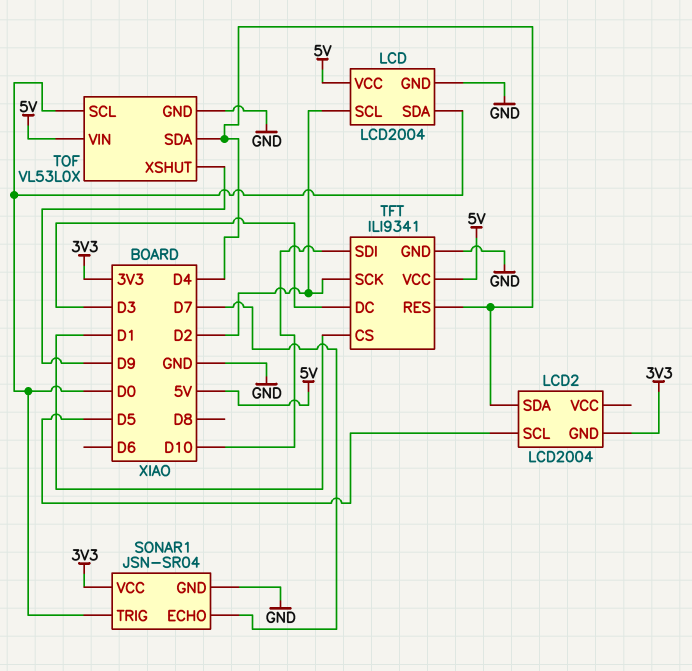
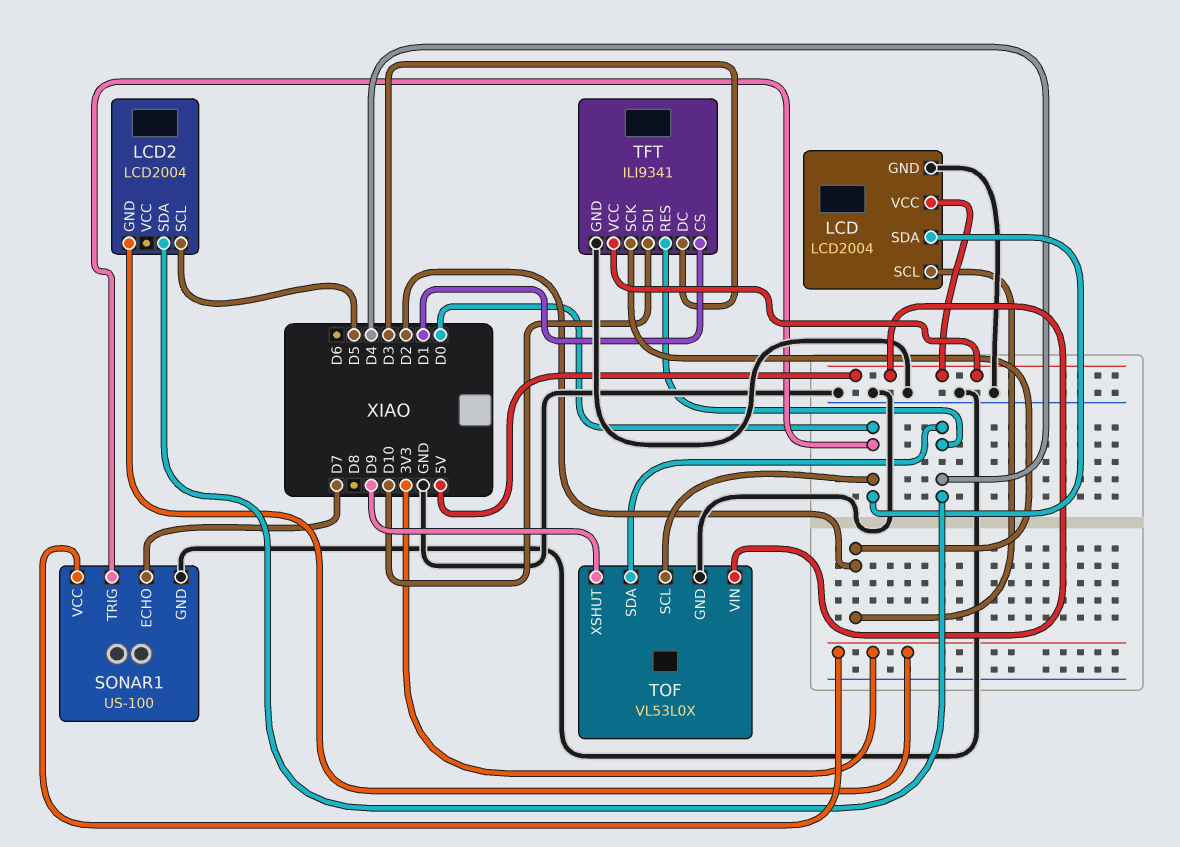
SONAR1: JSN-SR04 -> US-100

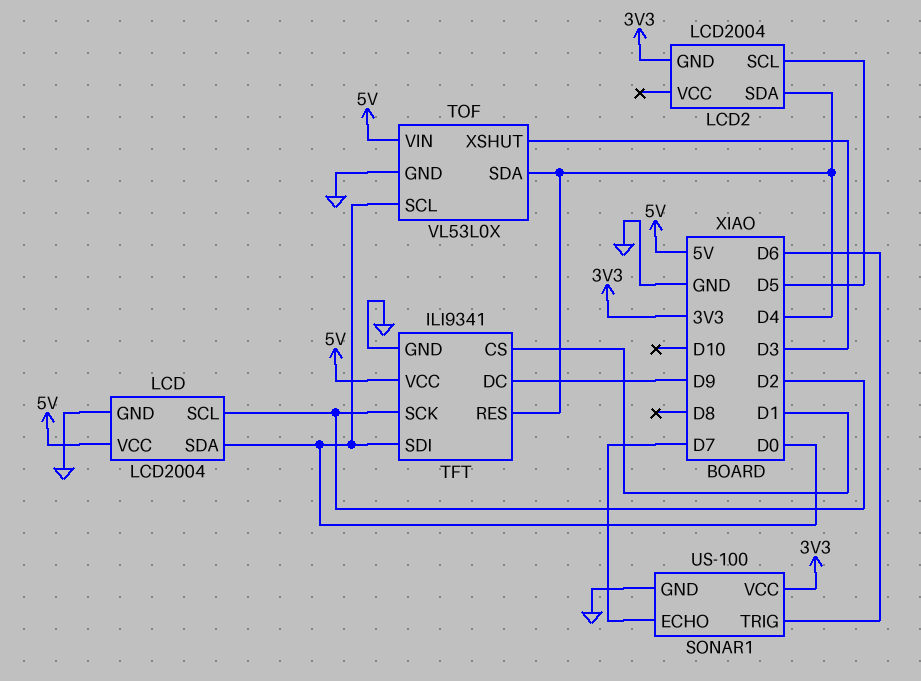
SONAR1 pin TRIG: D0 -> D6
TFT pin DC: D3 -> D9
TFT pin SDI: D10 -> D0
TOF pin XSHUT: D9 -> D3

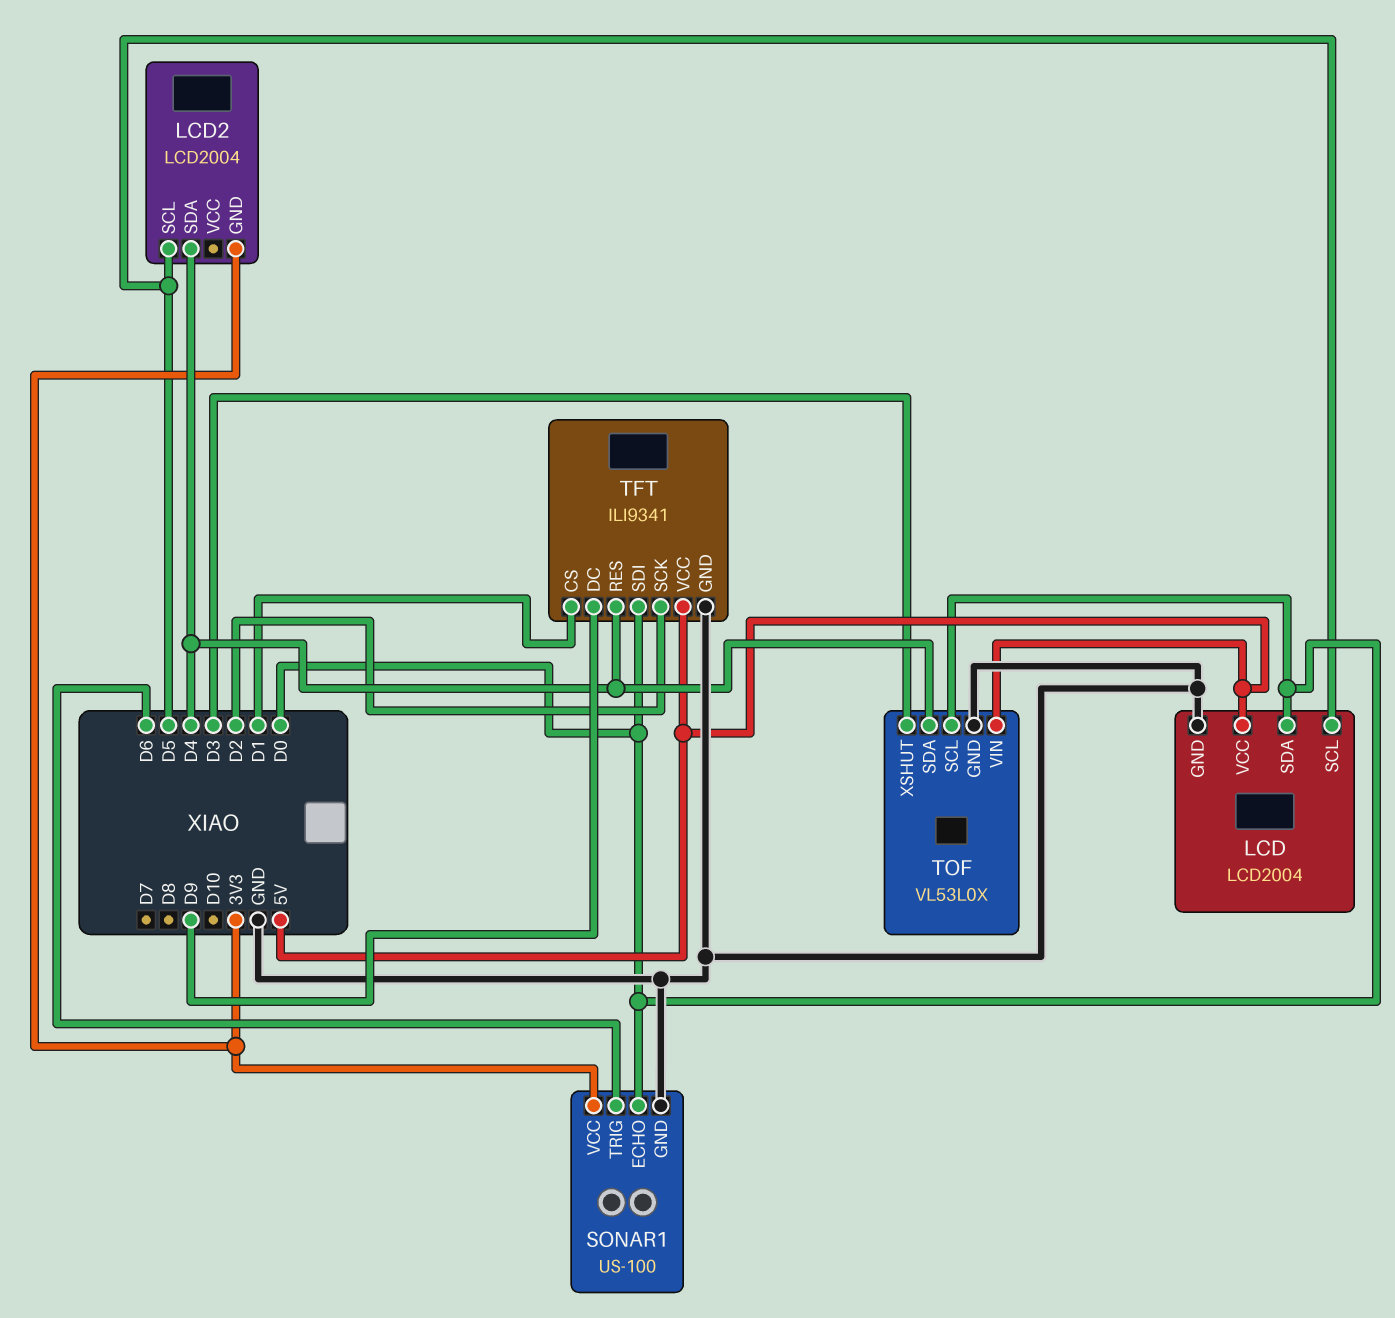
LCD pin SCL: D2 -> D5
SONAR1 pin ECHO: D7 -> D0

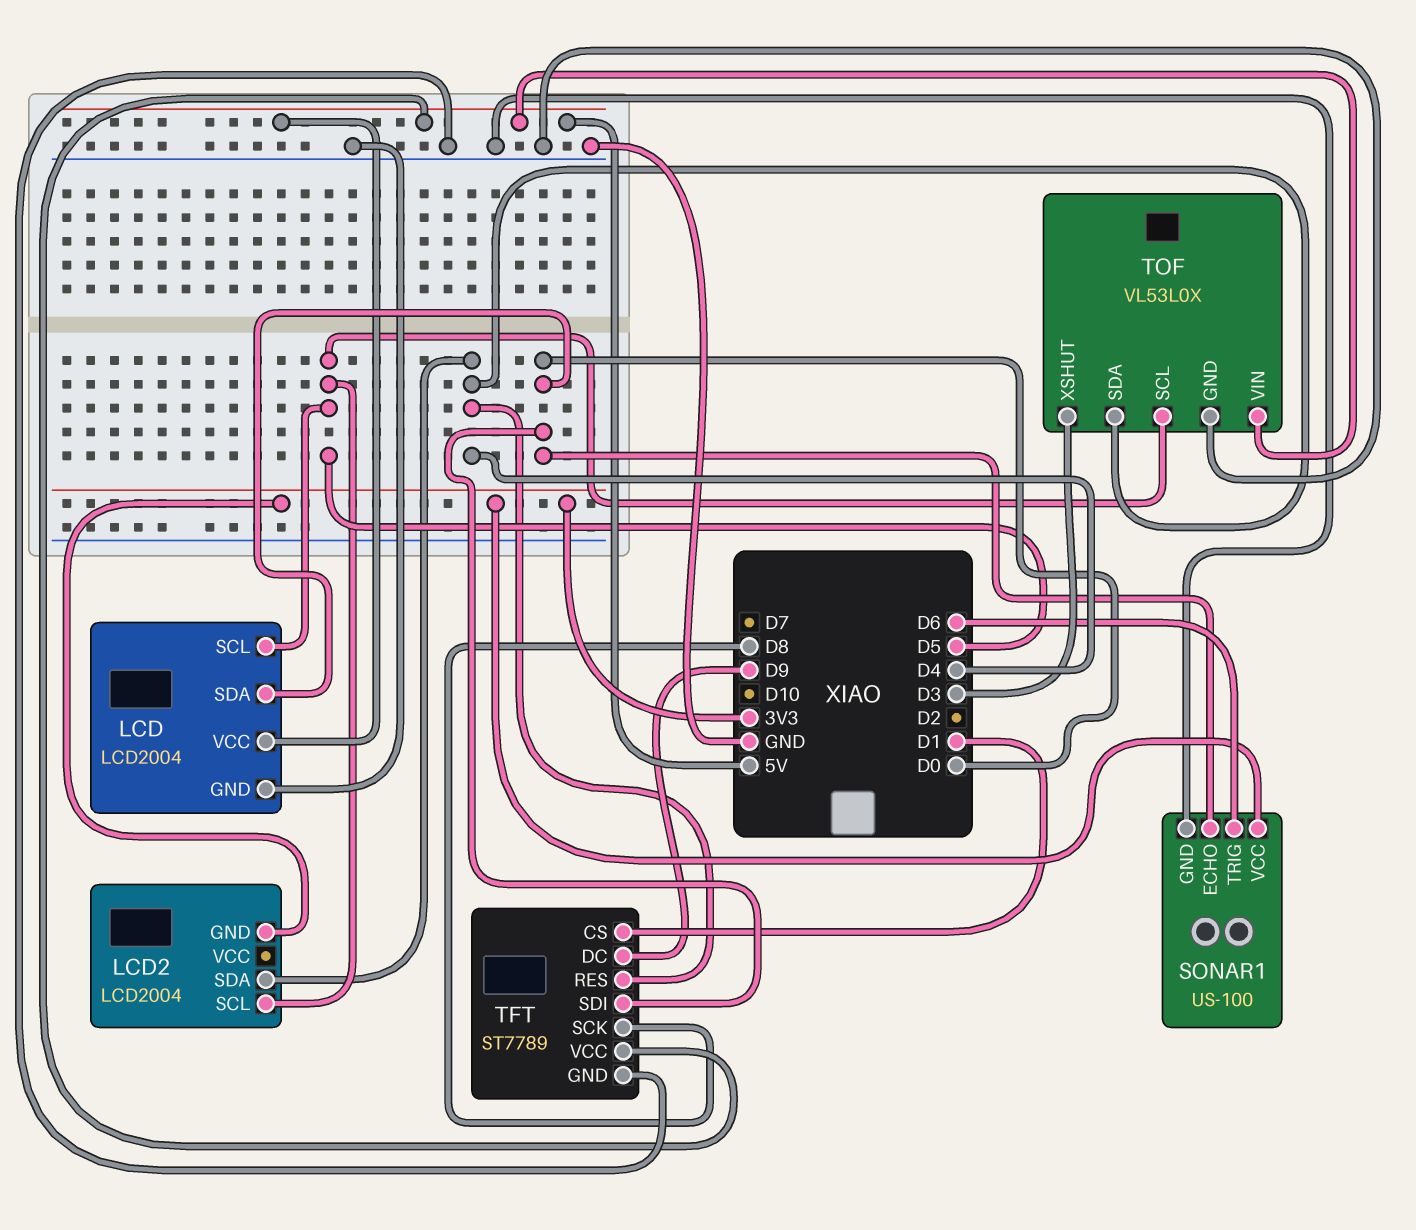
TFT: ILI9341 -> ST7789
TFT pin SCK: D2 -> D8
TOF pin SCL: D0 -> D5

